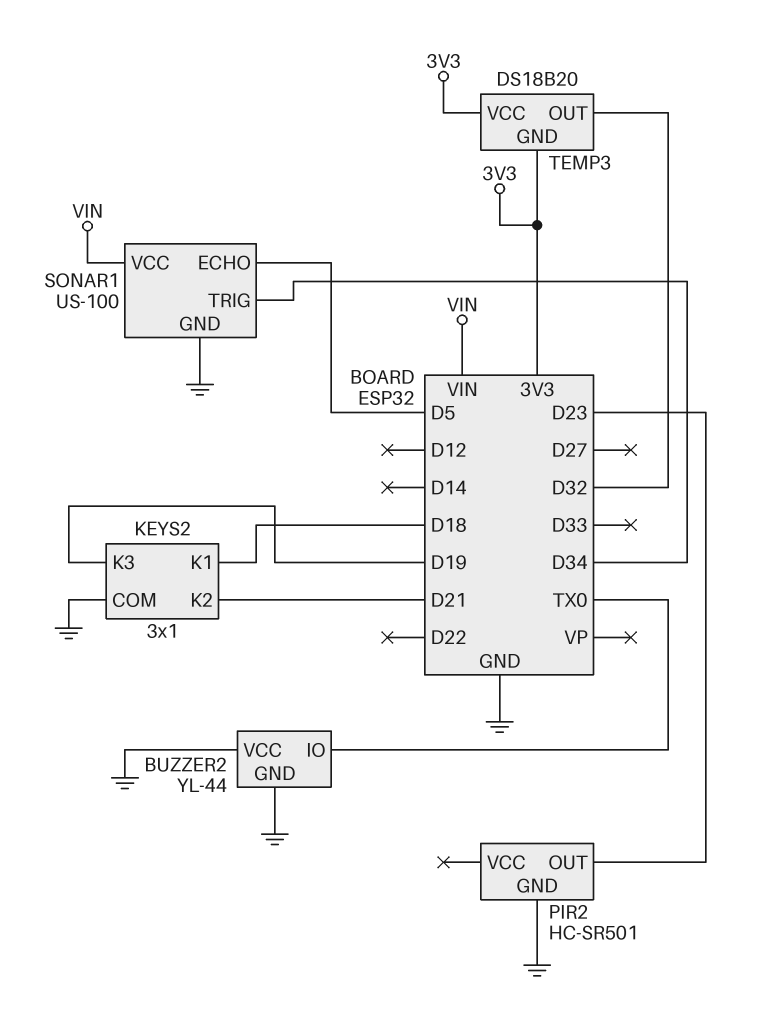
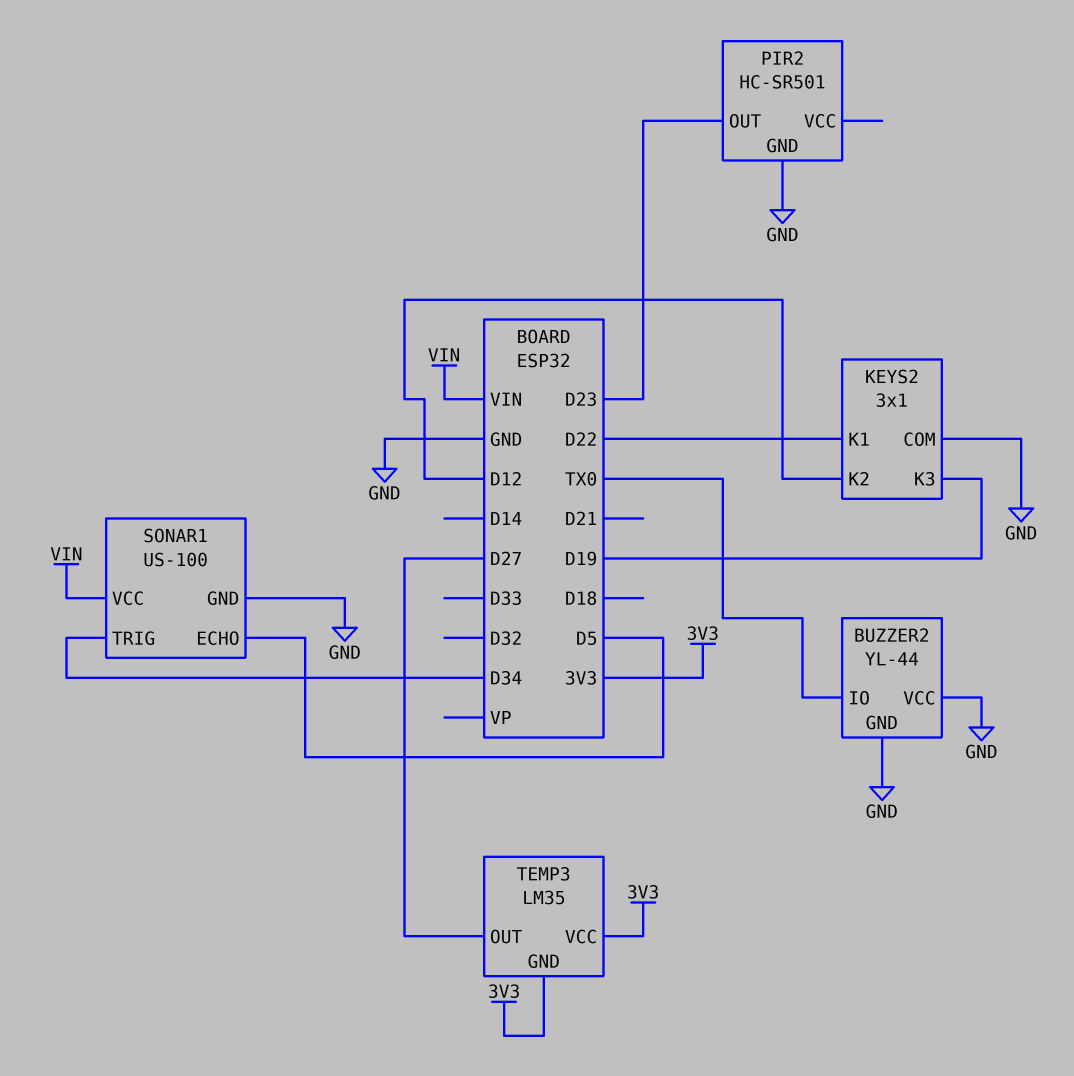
KEYS2 pin K1: D18 -> D22
KEYS2 pin K2: D21 -> D12
TEMP3: DS18B20 -> LM35
TEMP3 pin OUT: D32 -> D27

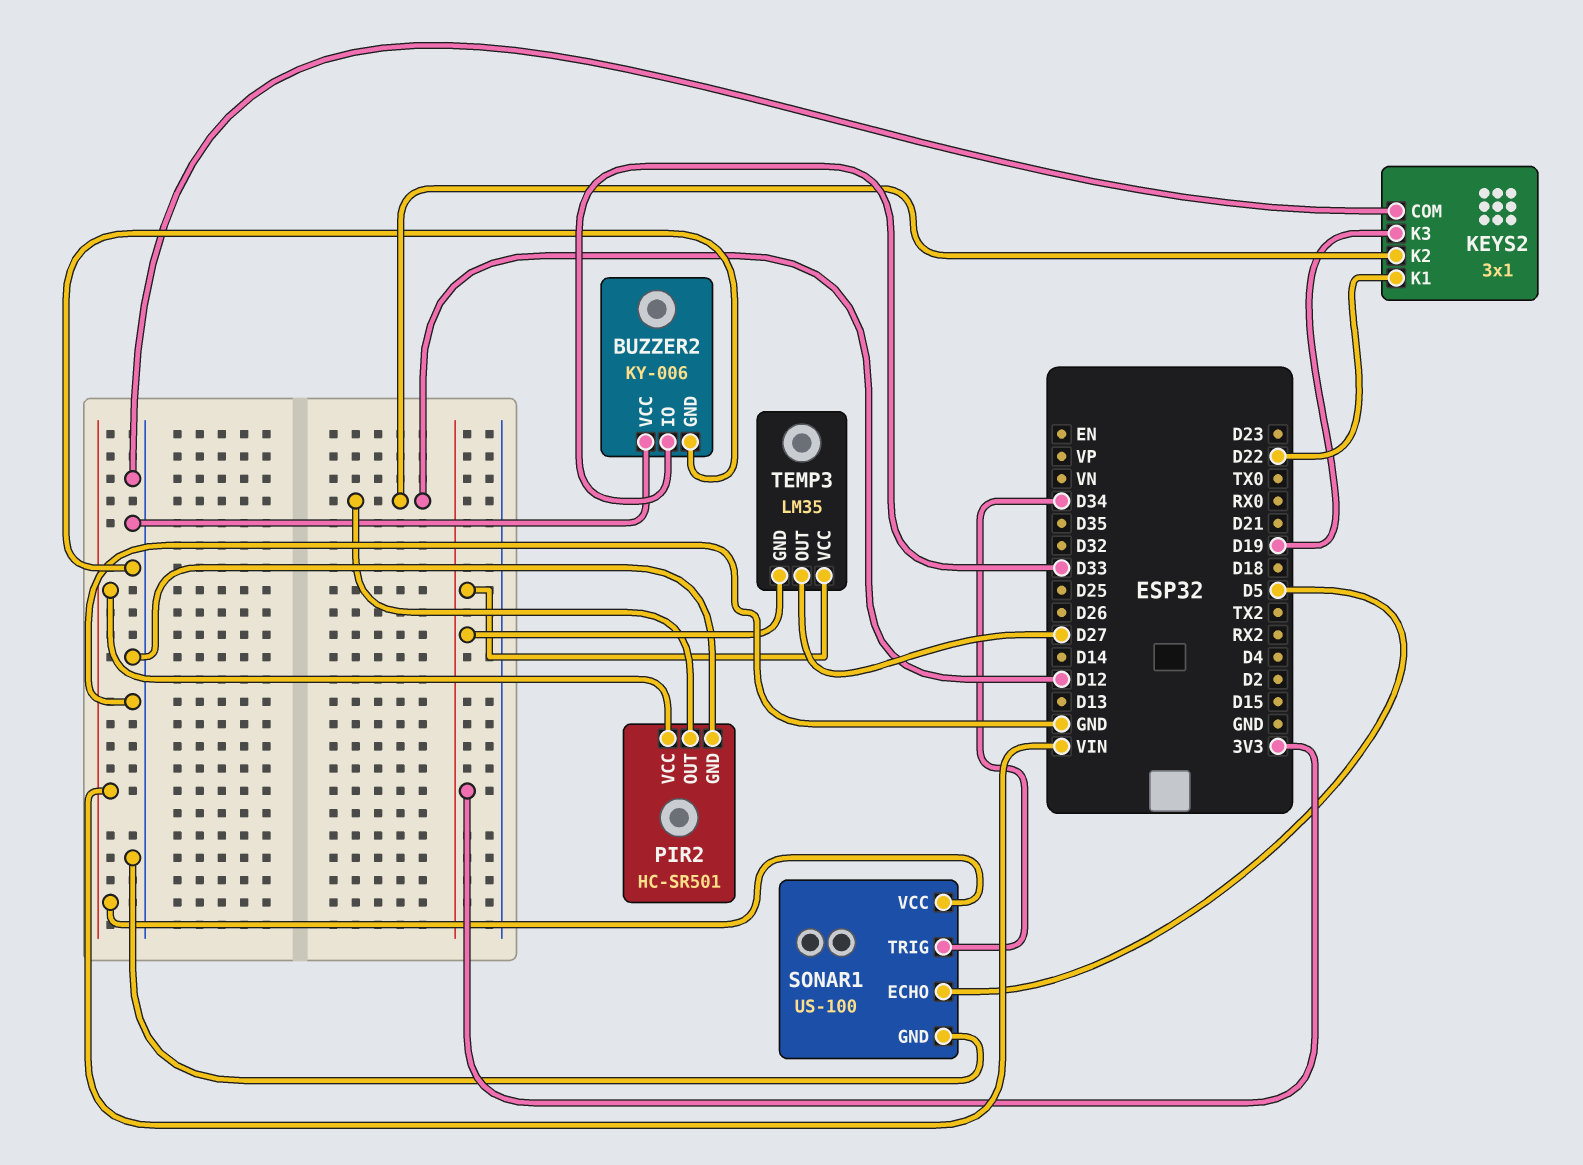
BUZZER2: YL-44 -> KY-006
BUZZER2 pin IO: TX0 -> D33
PIR2 pin OUT: D23 -> D12
PIR2 pin VCC: none -> VIN

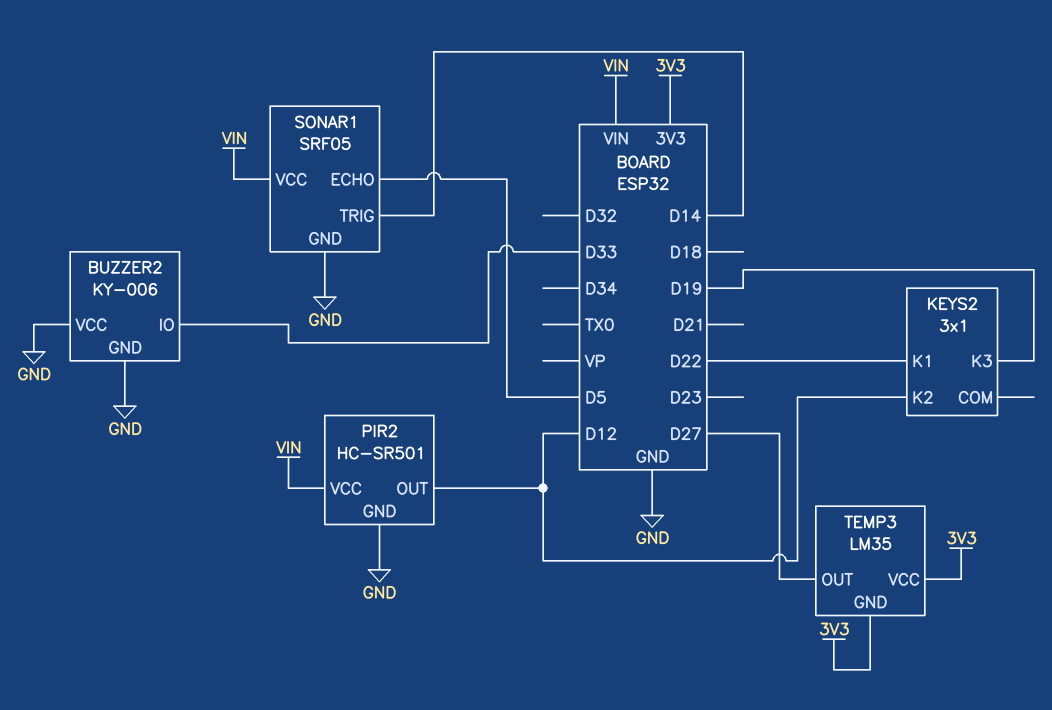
KEYS2 pin COM: GND -> none
SONAR1: US-100 -> SRF05
SONAR1 pin TRIG: D34 -> D14

